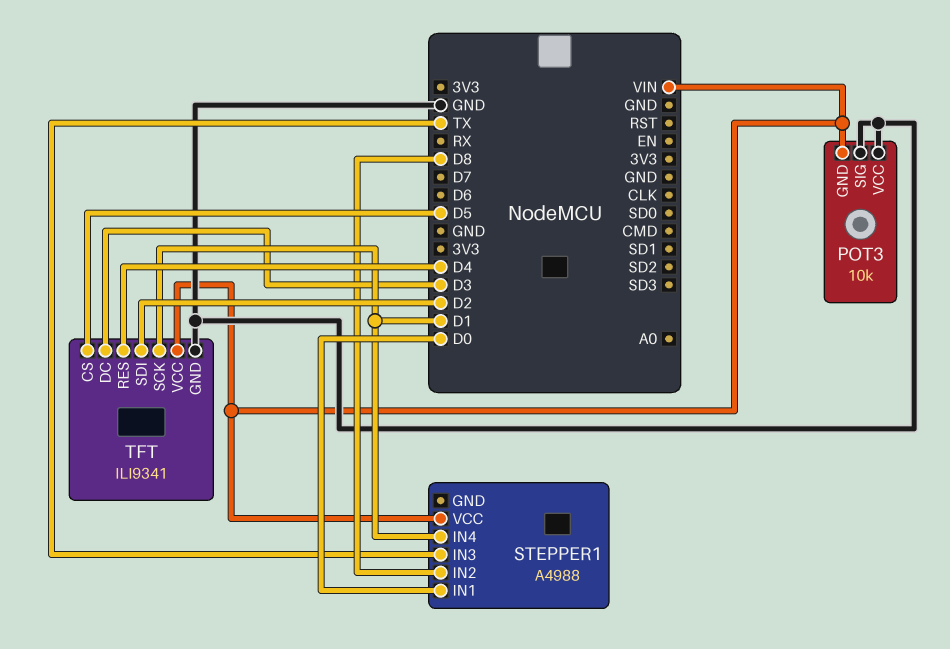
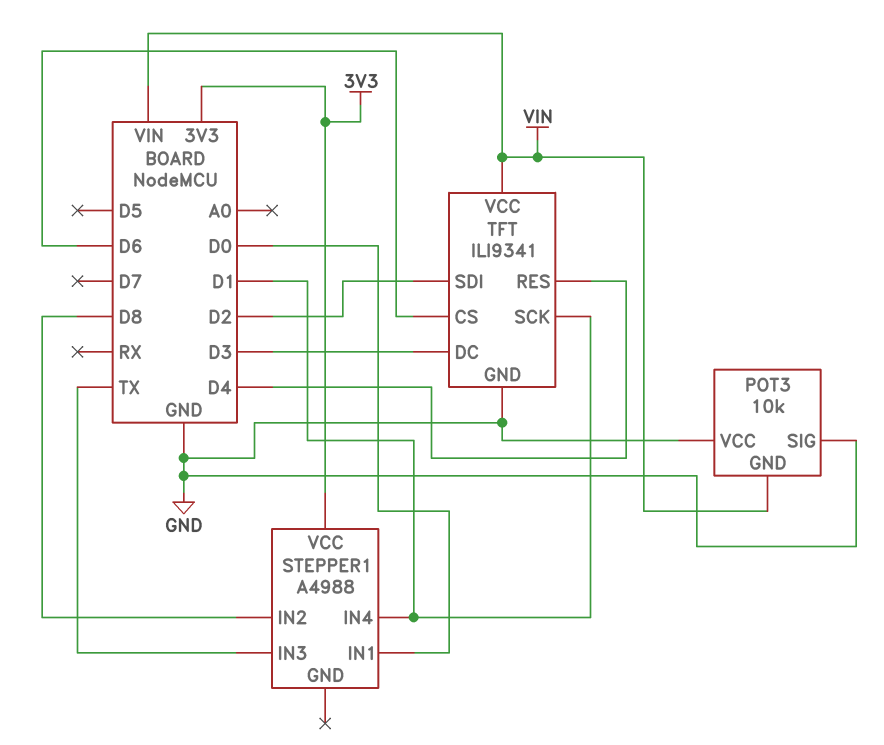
STEPPER1 pin VCC: VIN -> 3V3
TFT pin CS: D5 -> D6

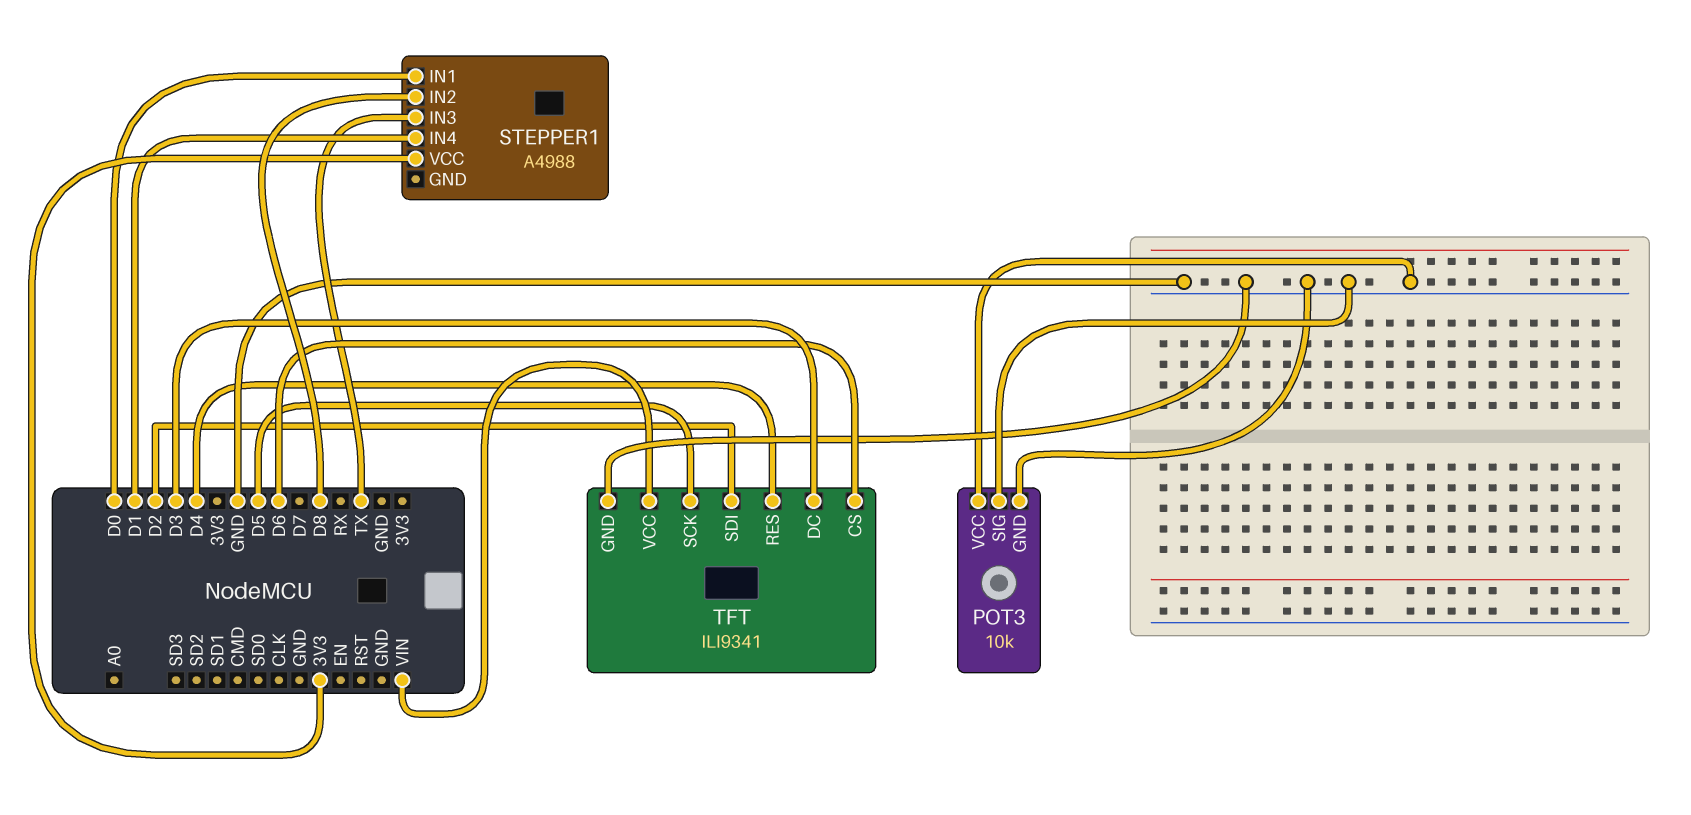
POT3 pin GND: VIN -> GND
TFT pin SCK: D1 -> D5

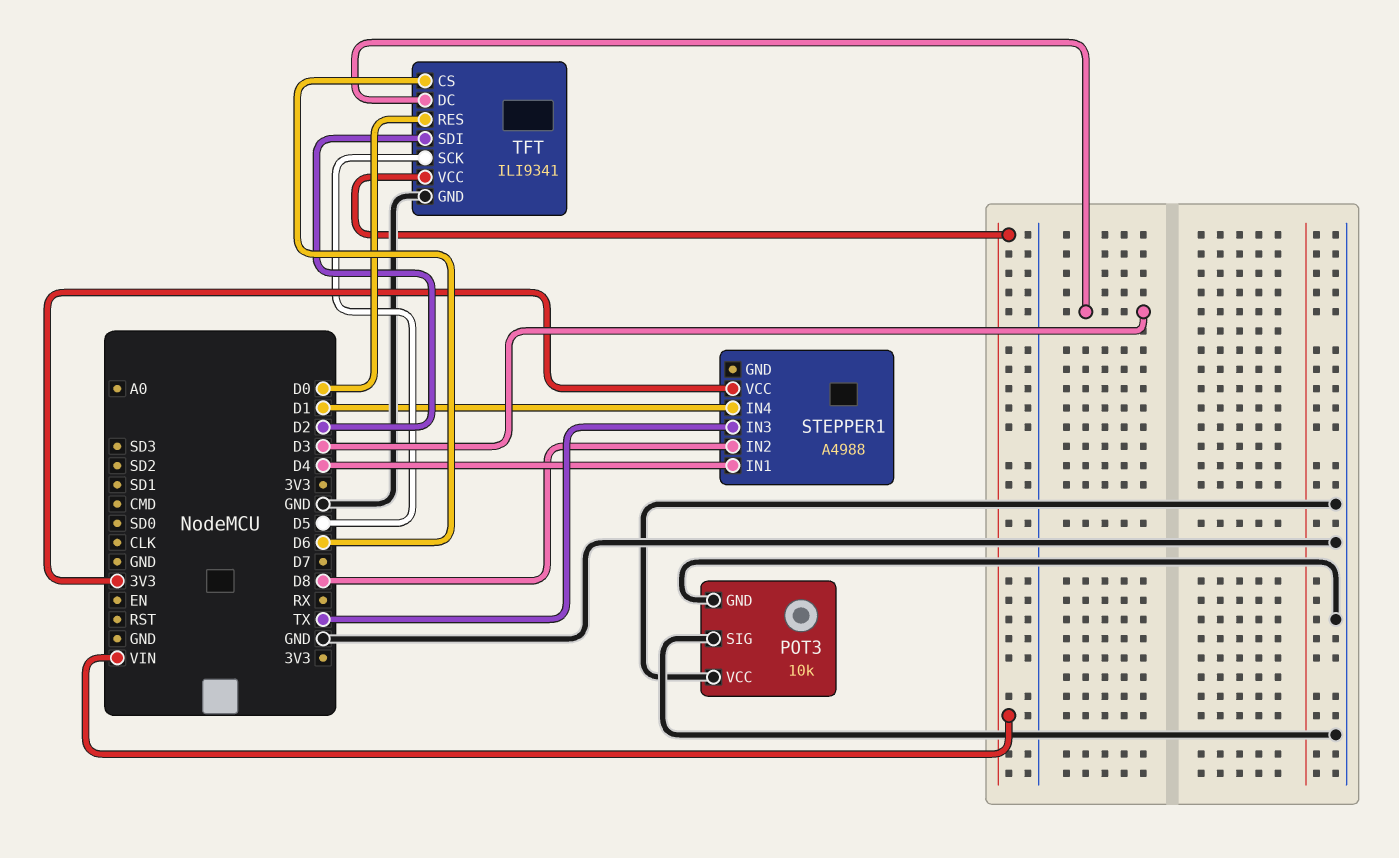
STEPPER1 pin IN1: D0 -> D4
TFT pin RES: D4 -> D0

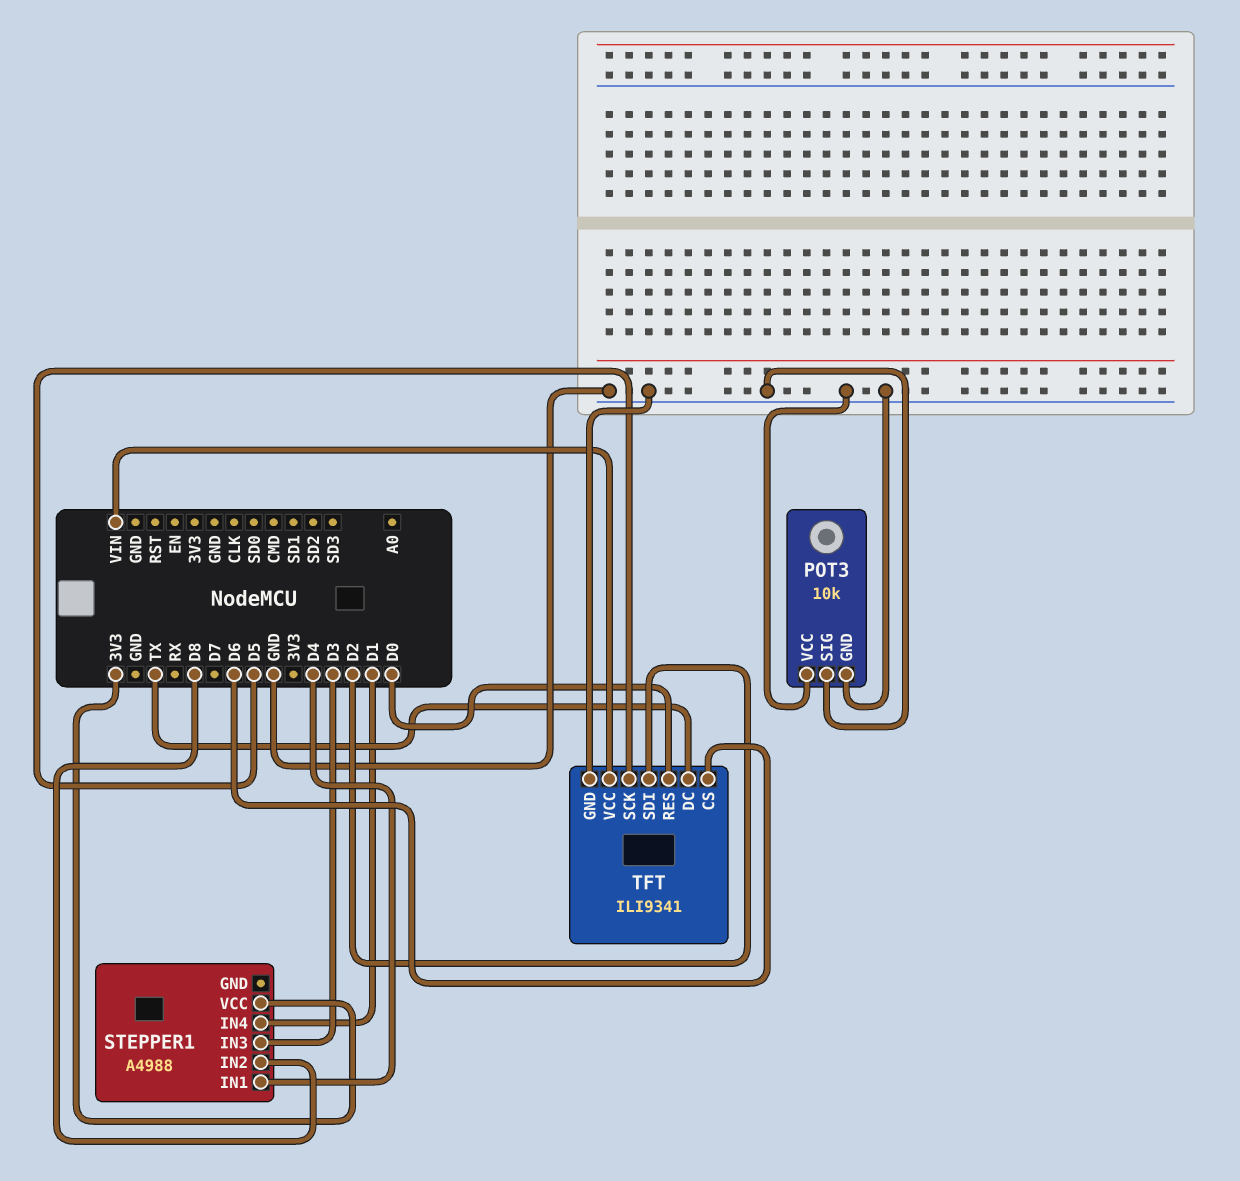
STEPPER1 pin IN3: TX -> D3
TFT pin DC: D3 -> TX

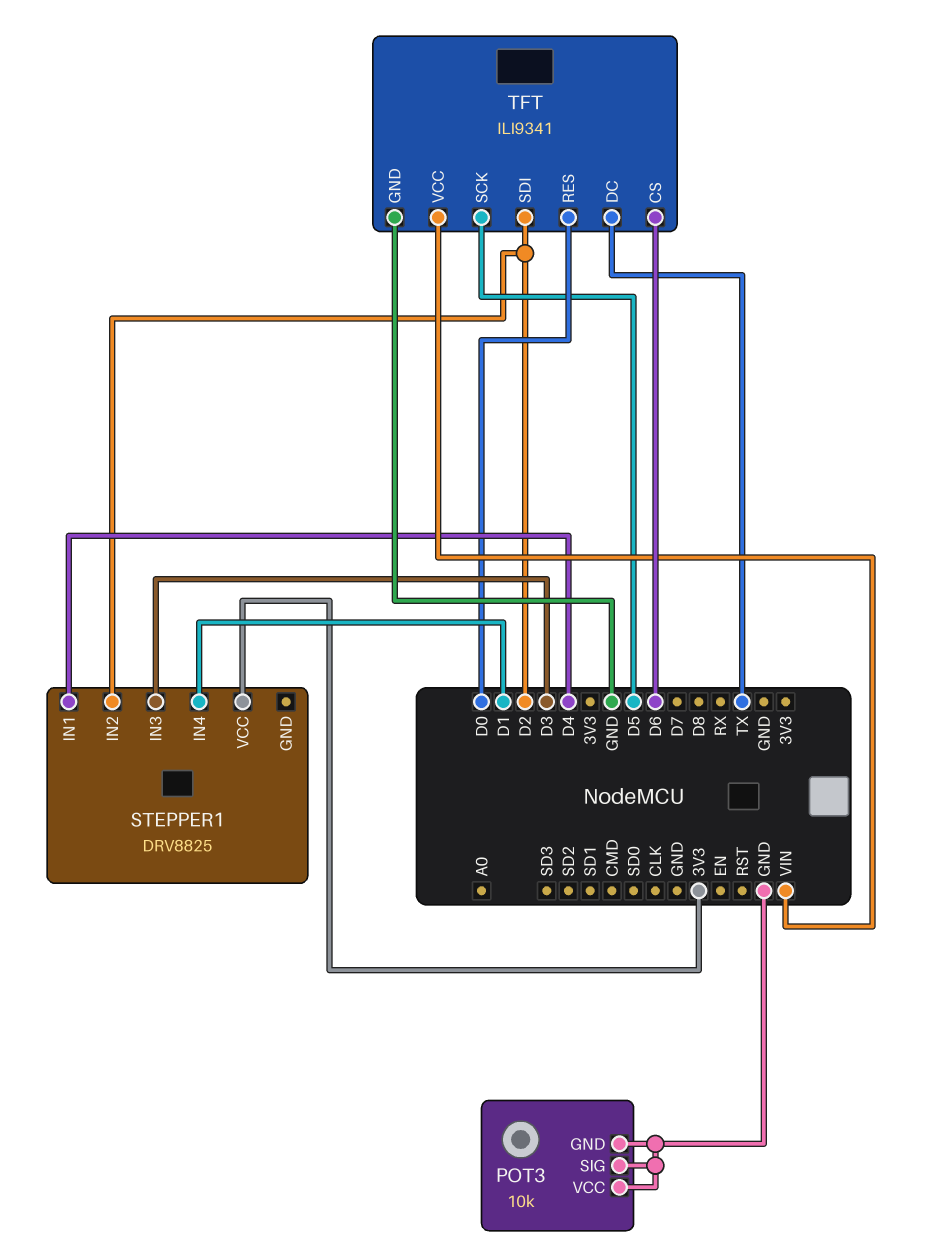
STEPPER1: A4988 -> DRV8825
STEPPER1 pin IN2: D8 -> D2

